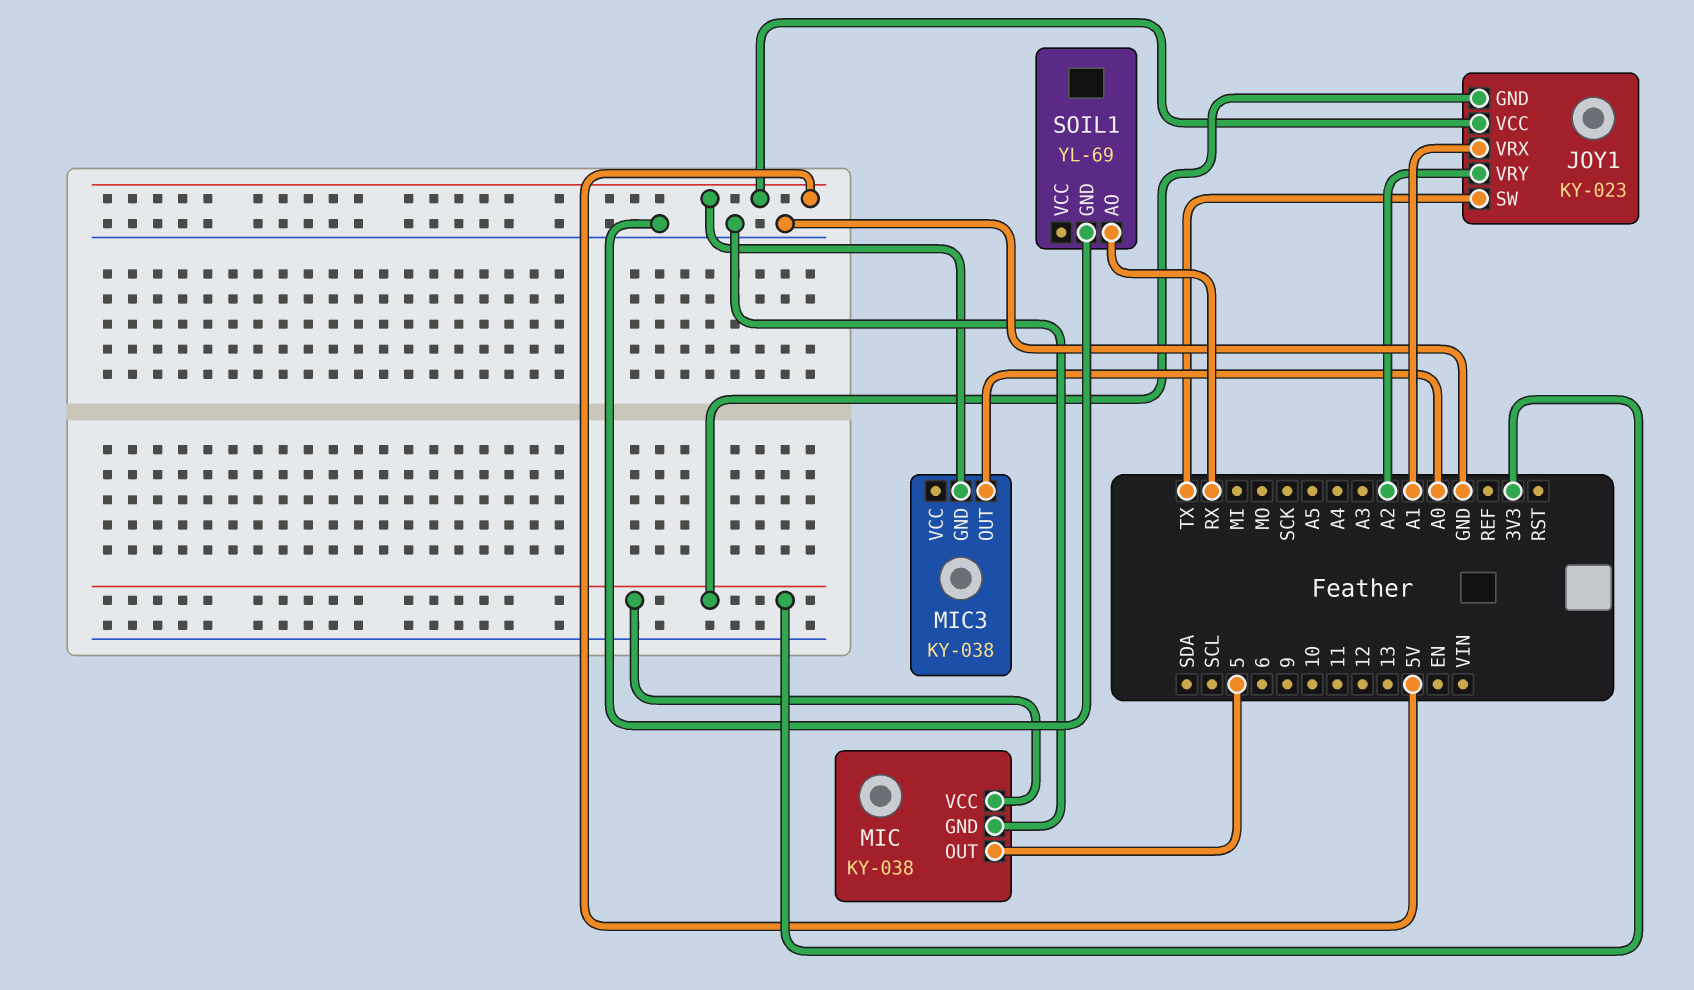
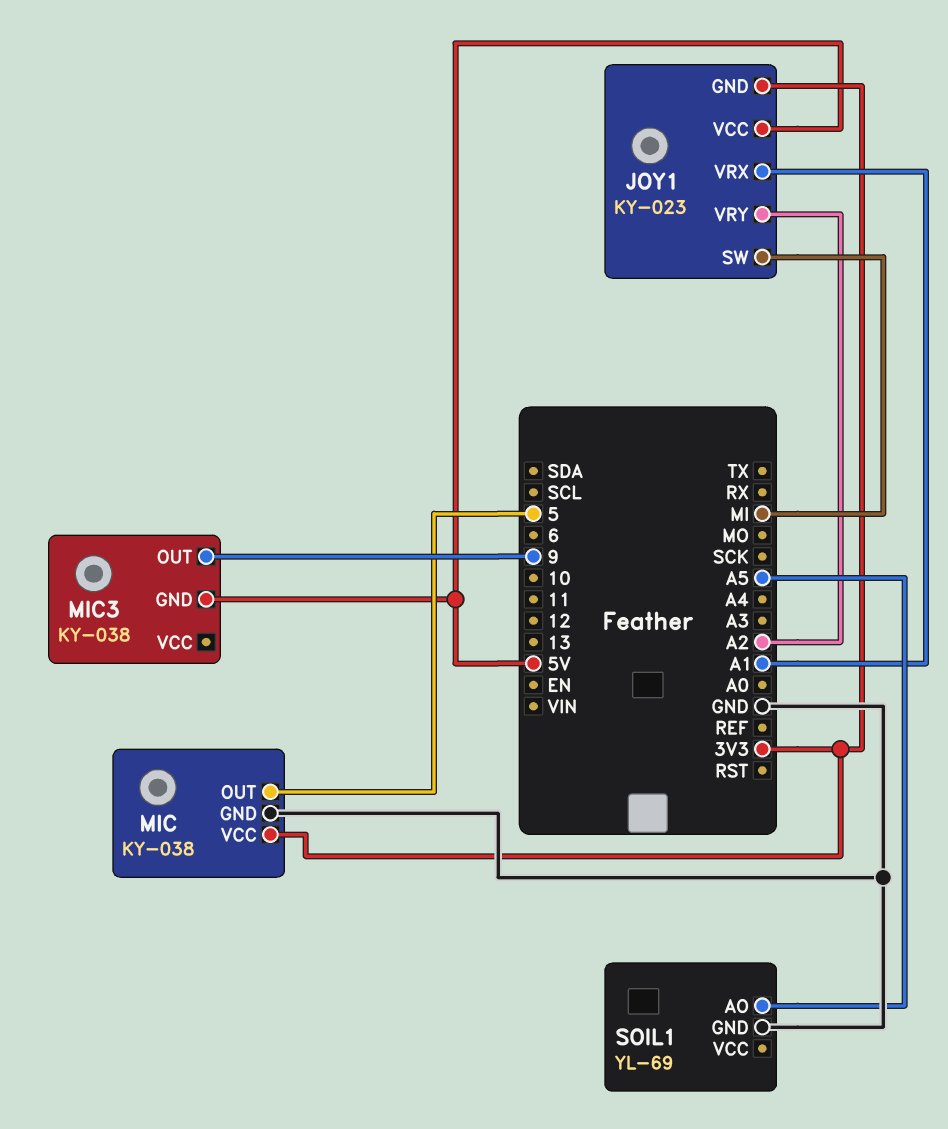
JOY1 pin SW: TX -> MI
MIC3 pin OUT: A0 -> 9
SOIL1 pin AO: RX -> A5

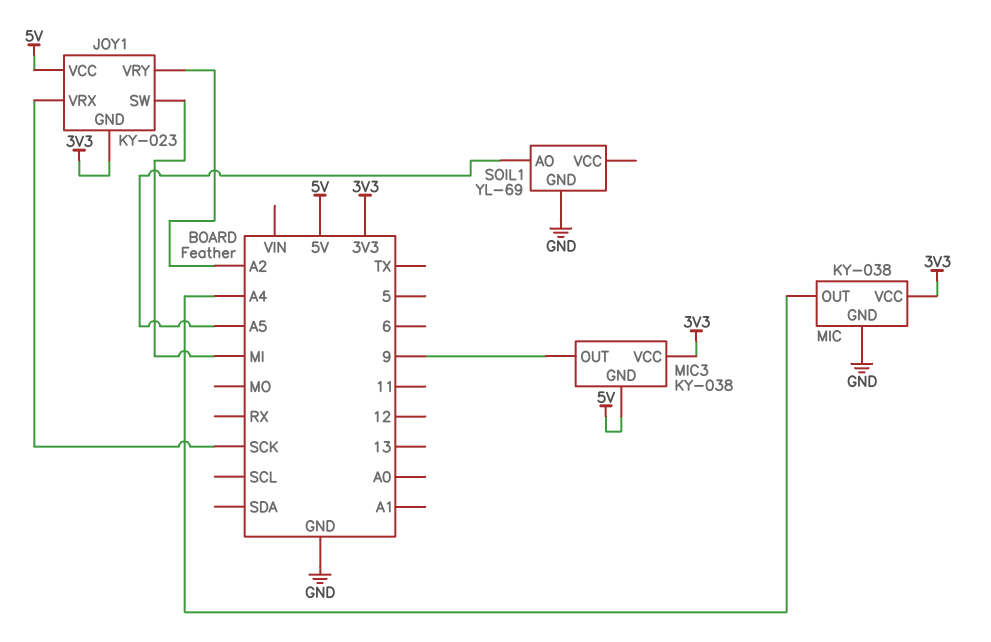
JOY1 pin VRX: A1 -> SCK
MIC pin OUT: 5 -> A4
MIC3 pin VCC: none -> 3V3

